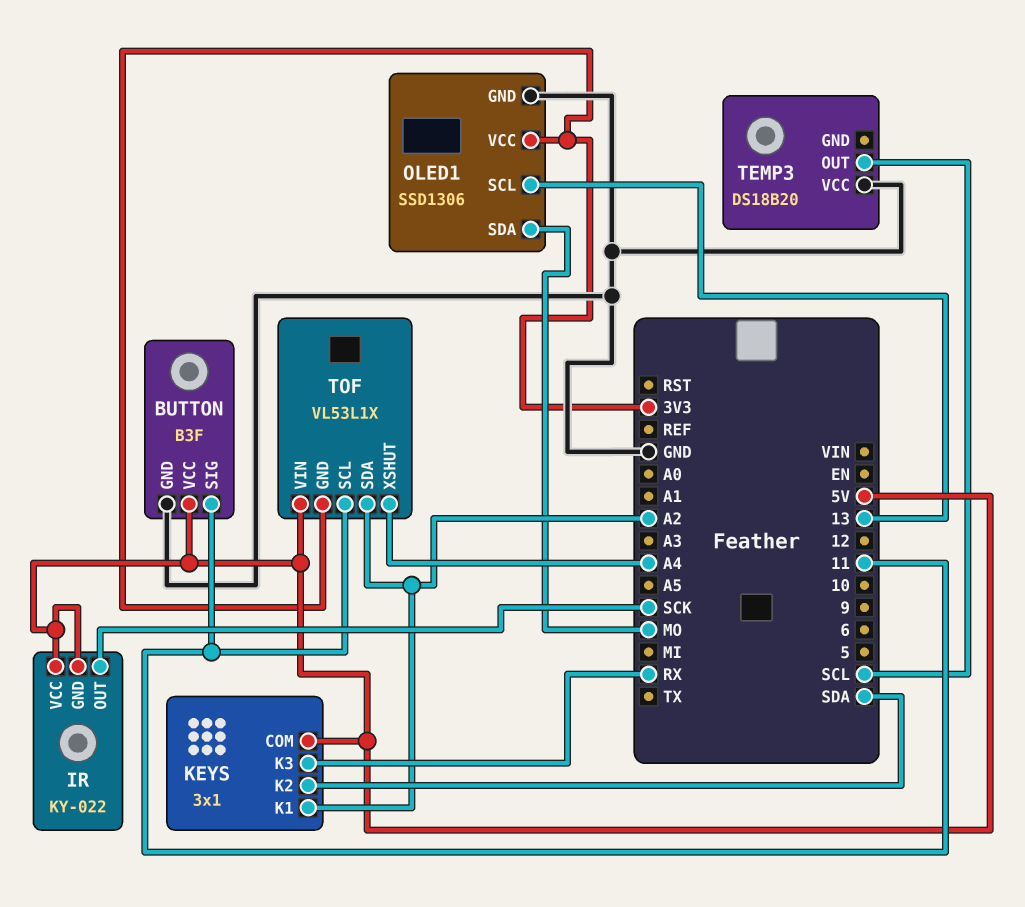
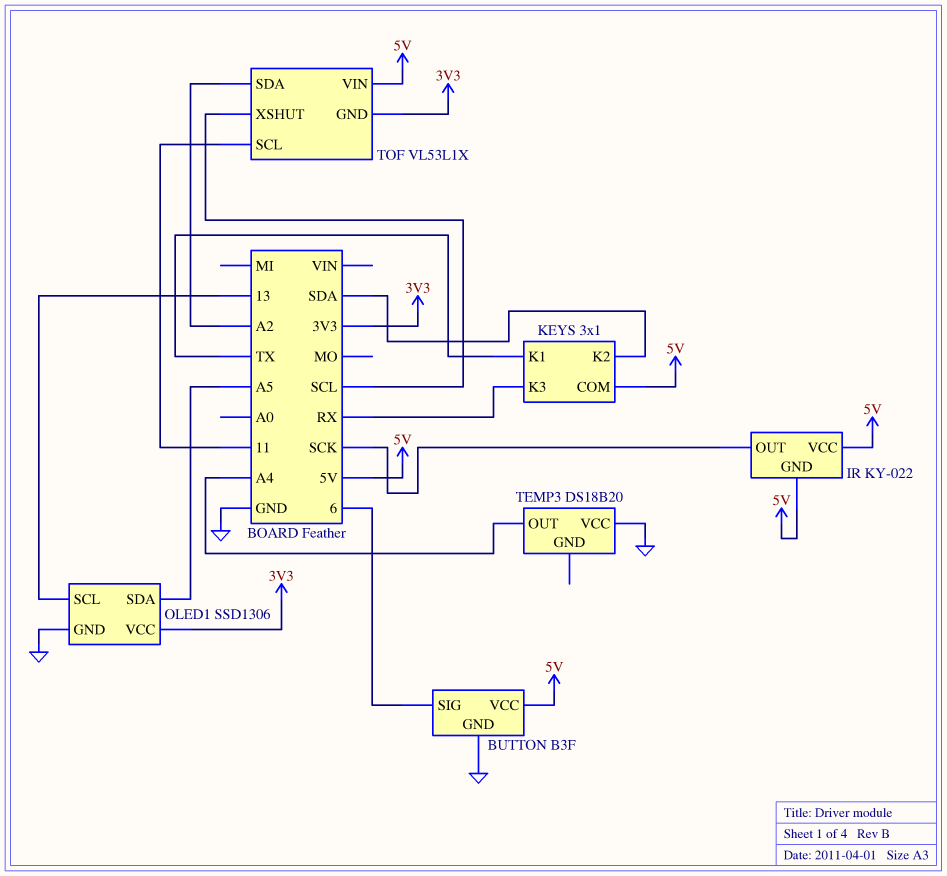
BUTTON pin SIG: 11 -> 6
KEYS pin K1: A2 -> TX
OLED1 pin SDA: MO -> A5
TEMP3 pin OUT: SCL -> A4
TOF pin XSHUT: A4 -> SCL

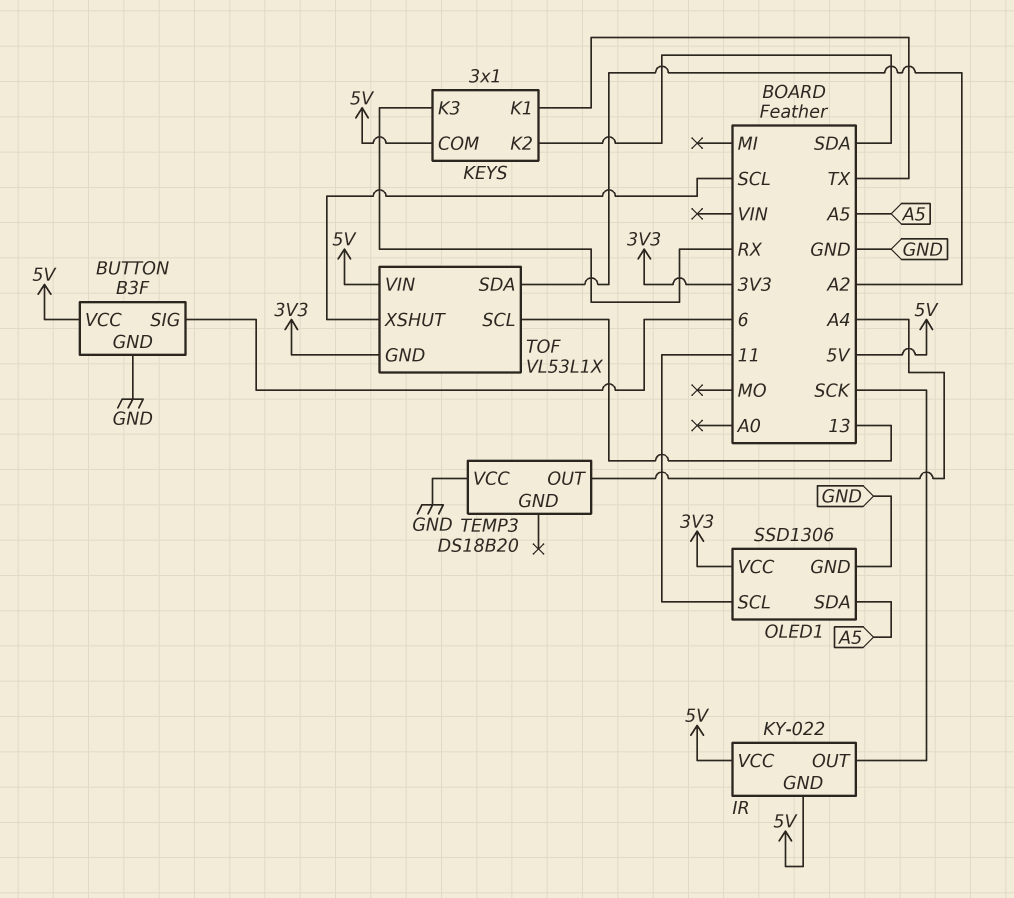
OLED1 pin SCL: 13 -> 11
TOF pin SCL: 11 -> 13

